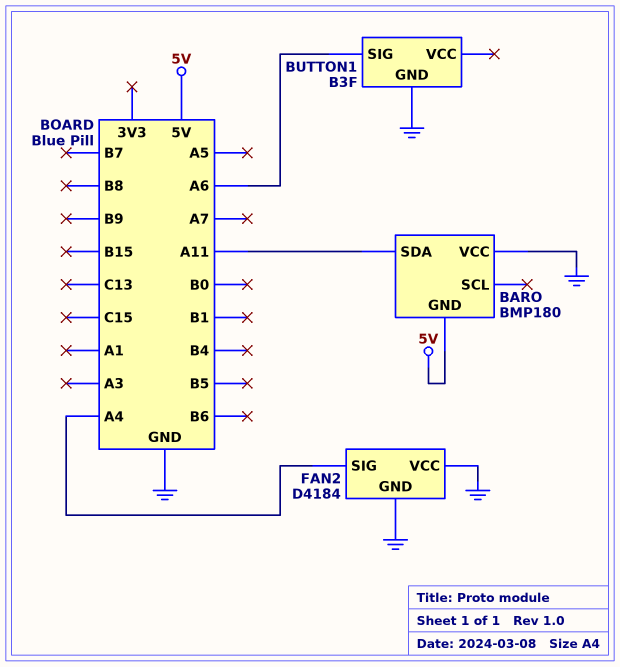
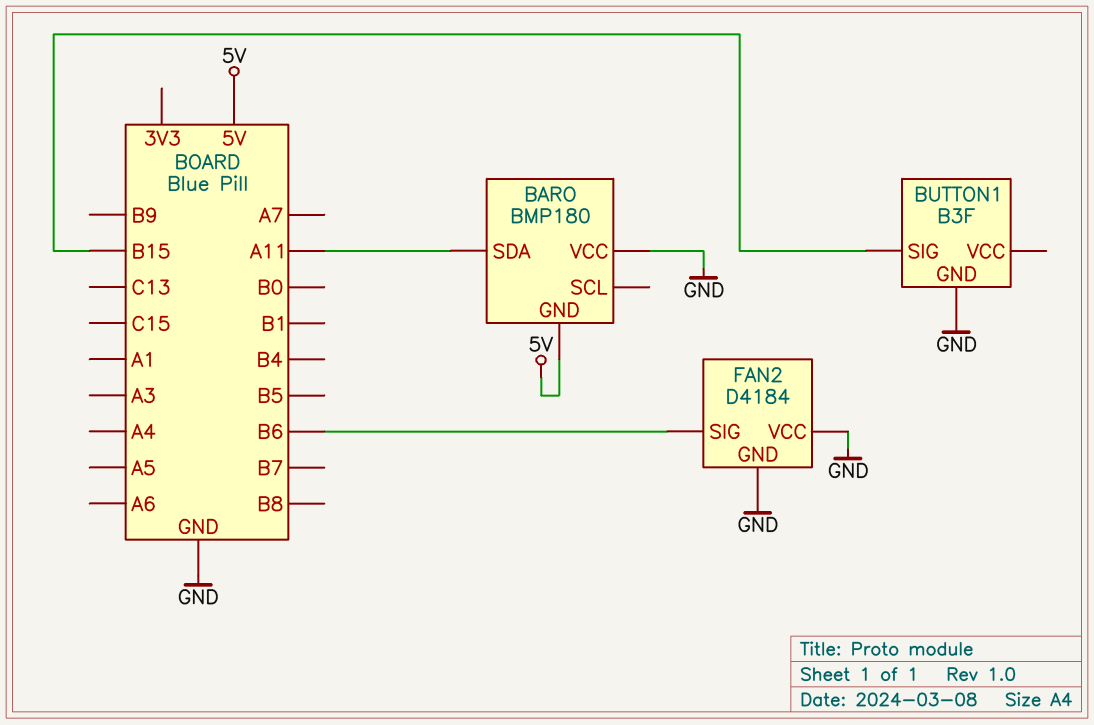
BUTTON1 pin SIG: A6 -> B15
FAN2 pin SIG: A4 -> B6

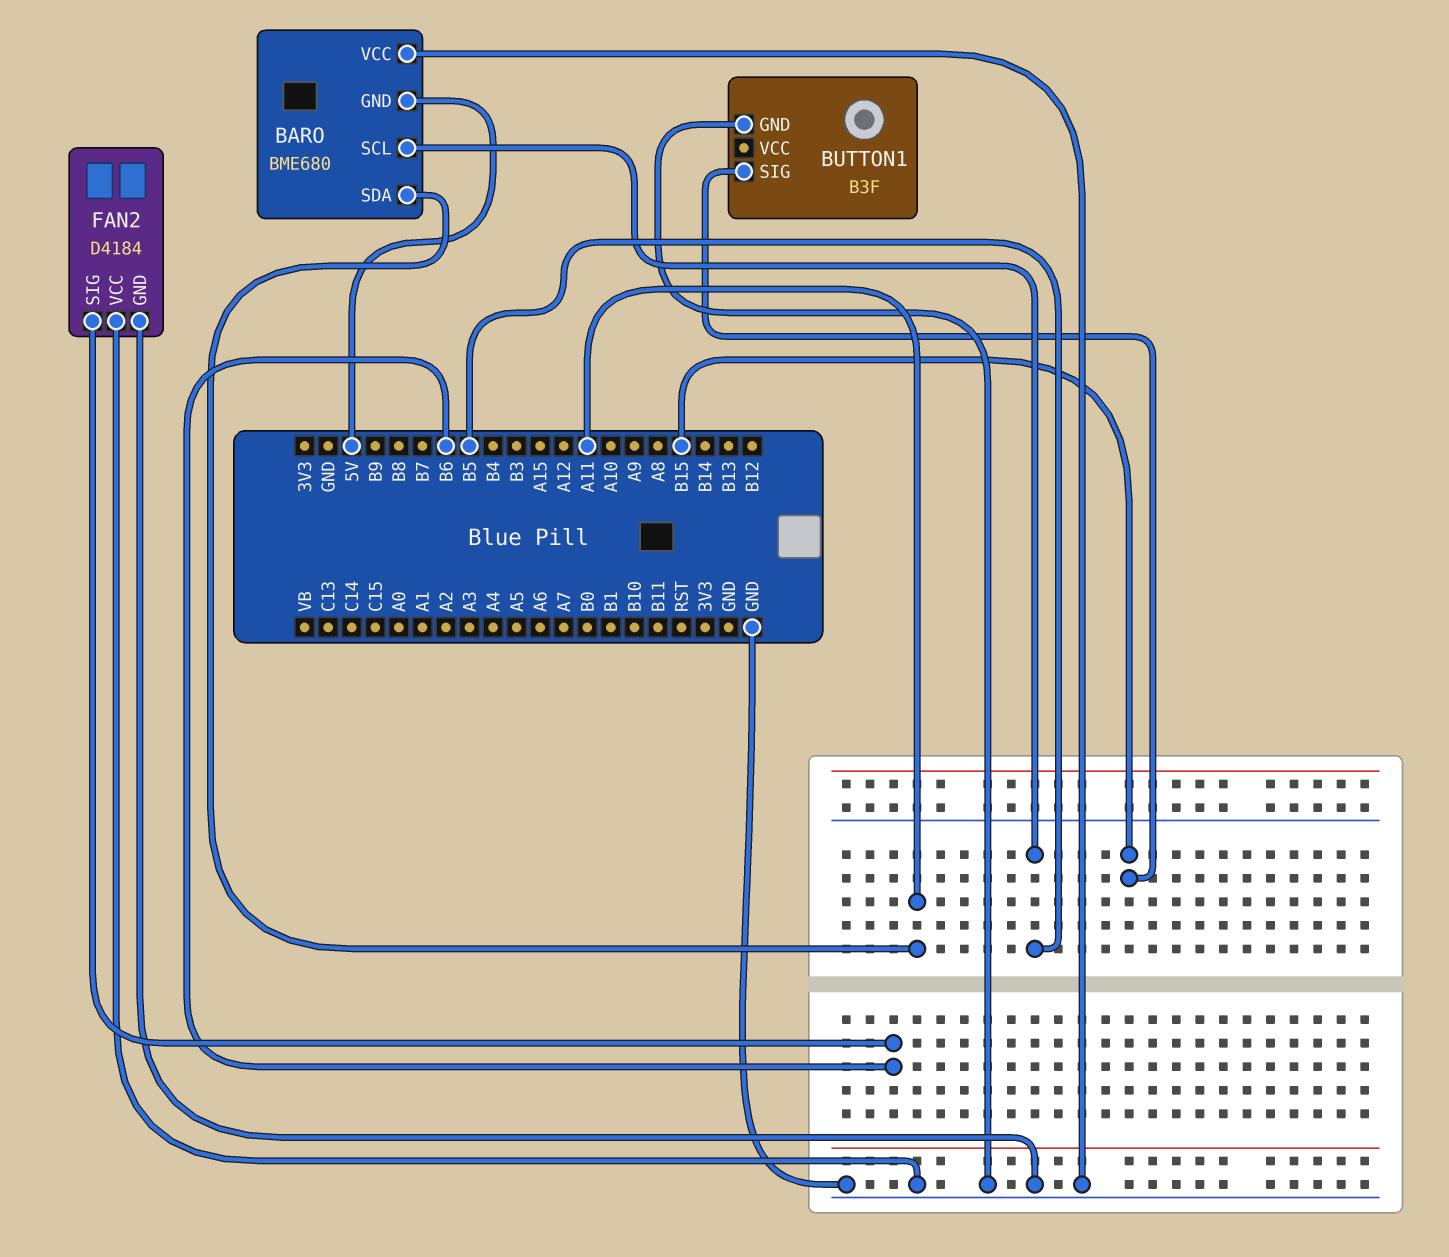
BARO: BMP180 -> BME680
BARO pin SCL: none -> B5

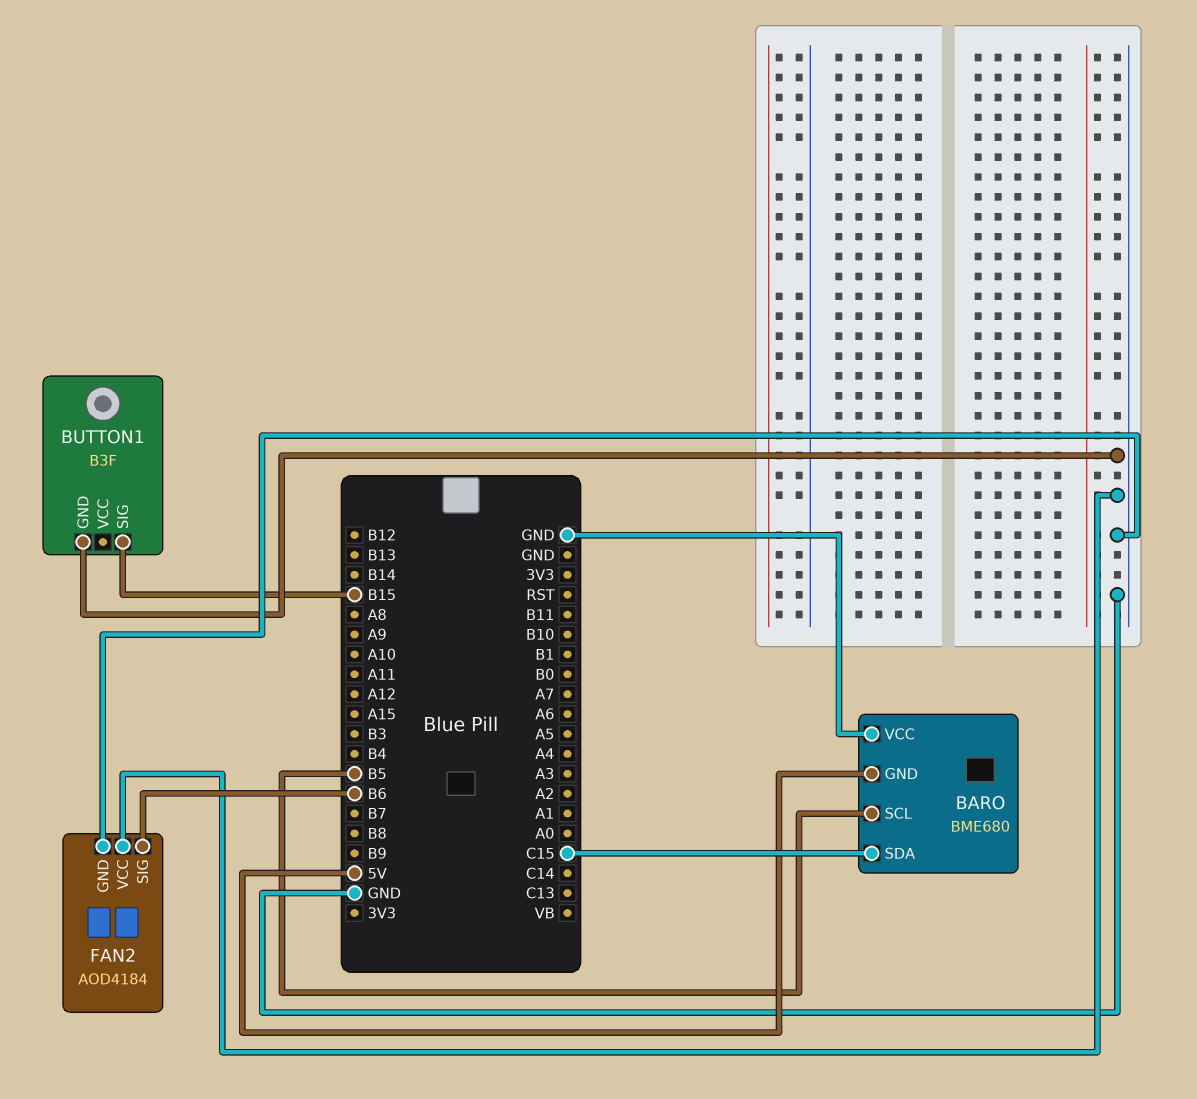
BARO pin SDA: A11 -> C15
FAN2: D4184 -> AOD4184

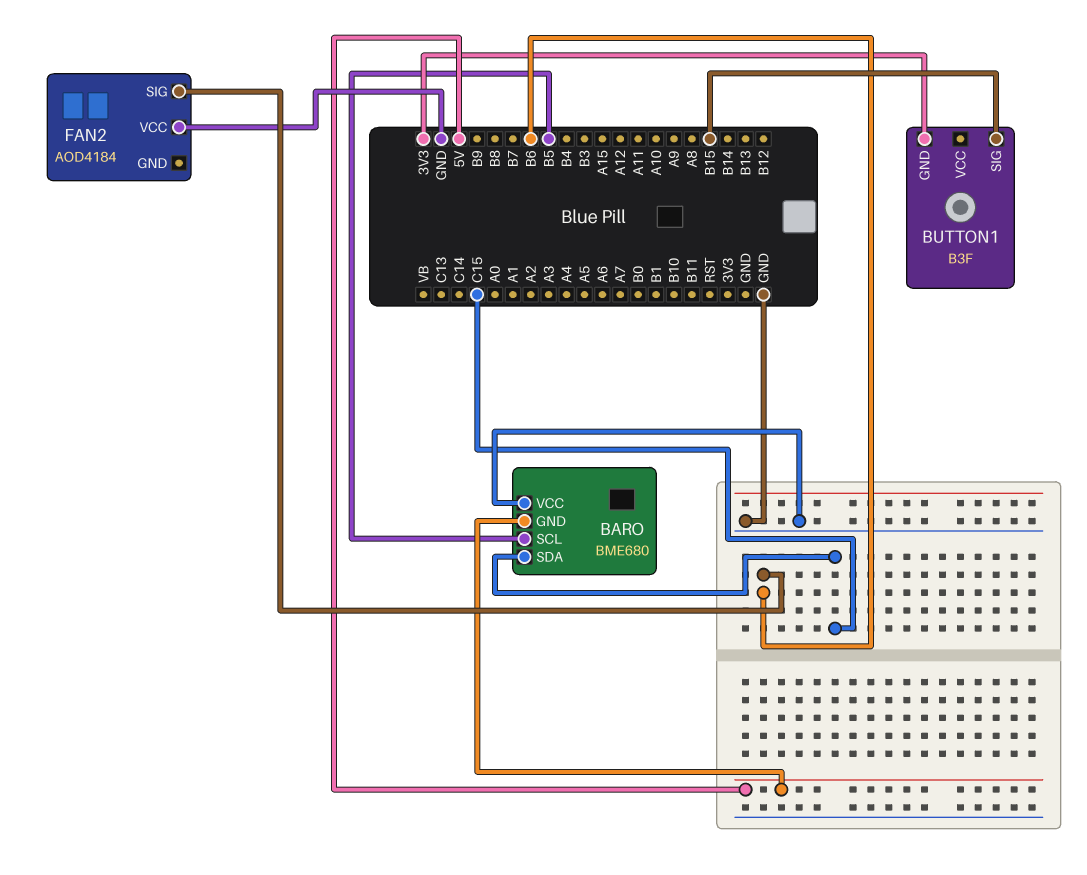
BUTTON1 pin GND: GND -> 3V3
FAN2 pin GND: GND -> none

